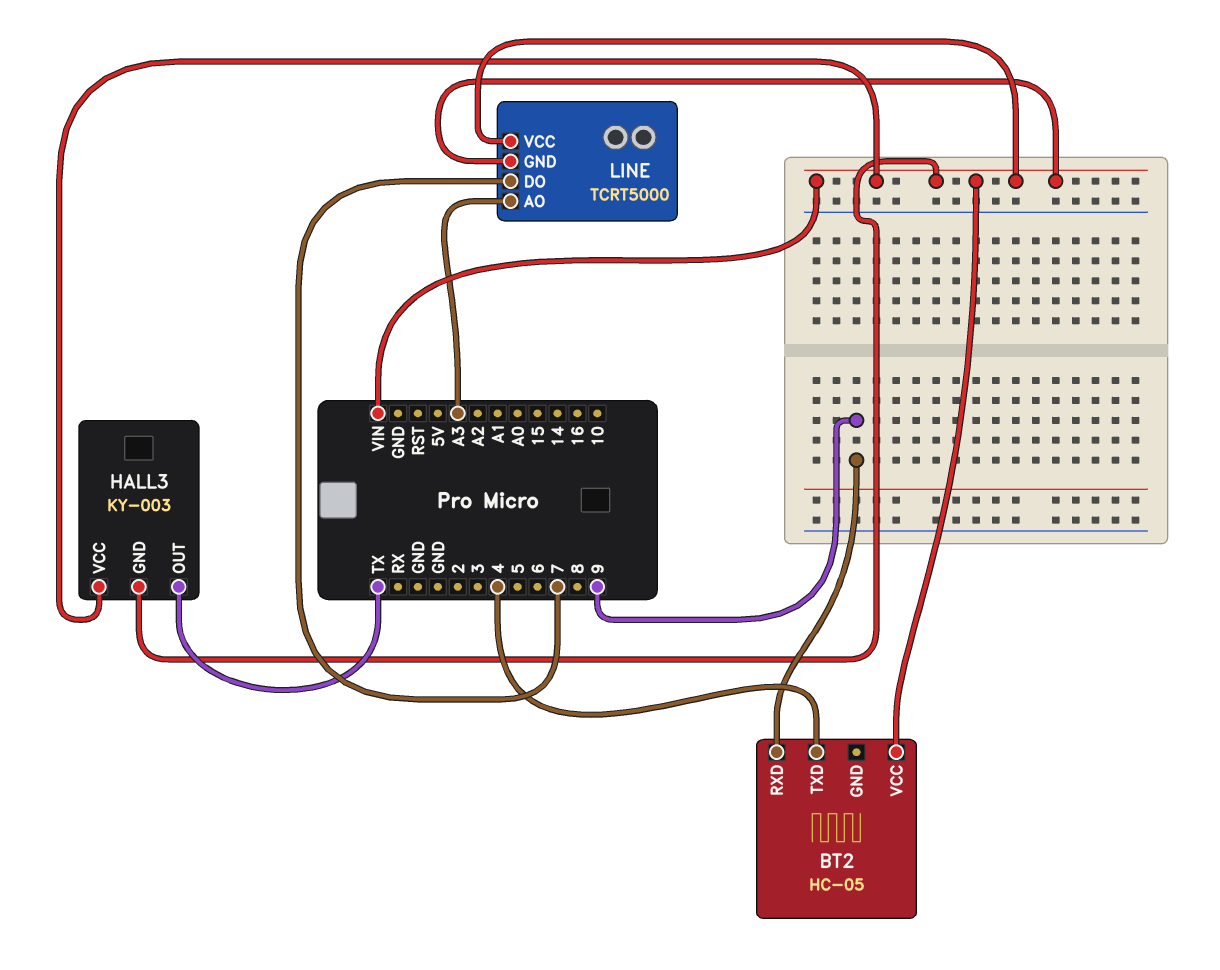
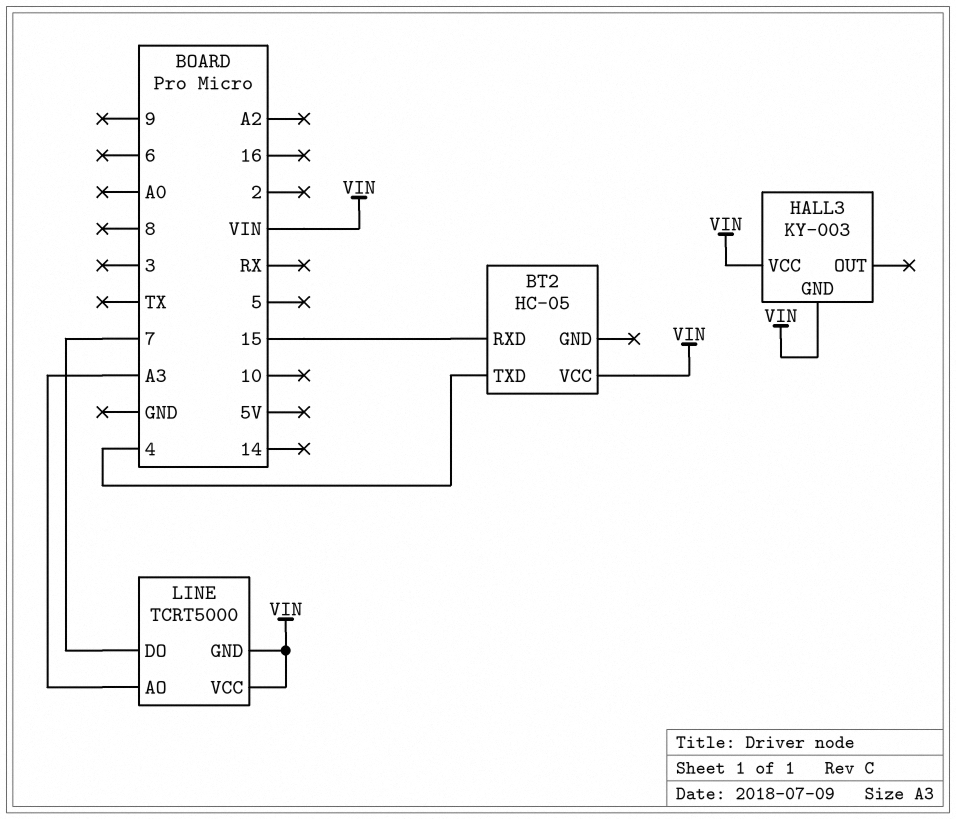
BT2 pin RXD: 9 -> 15
HALL3 pin OUT: TX -> none

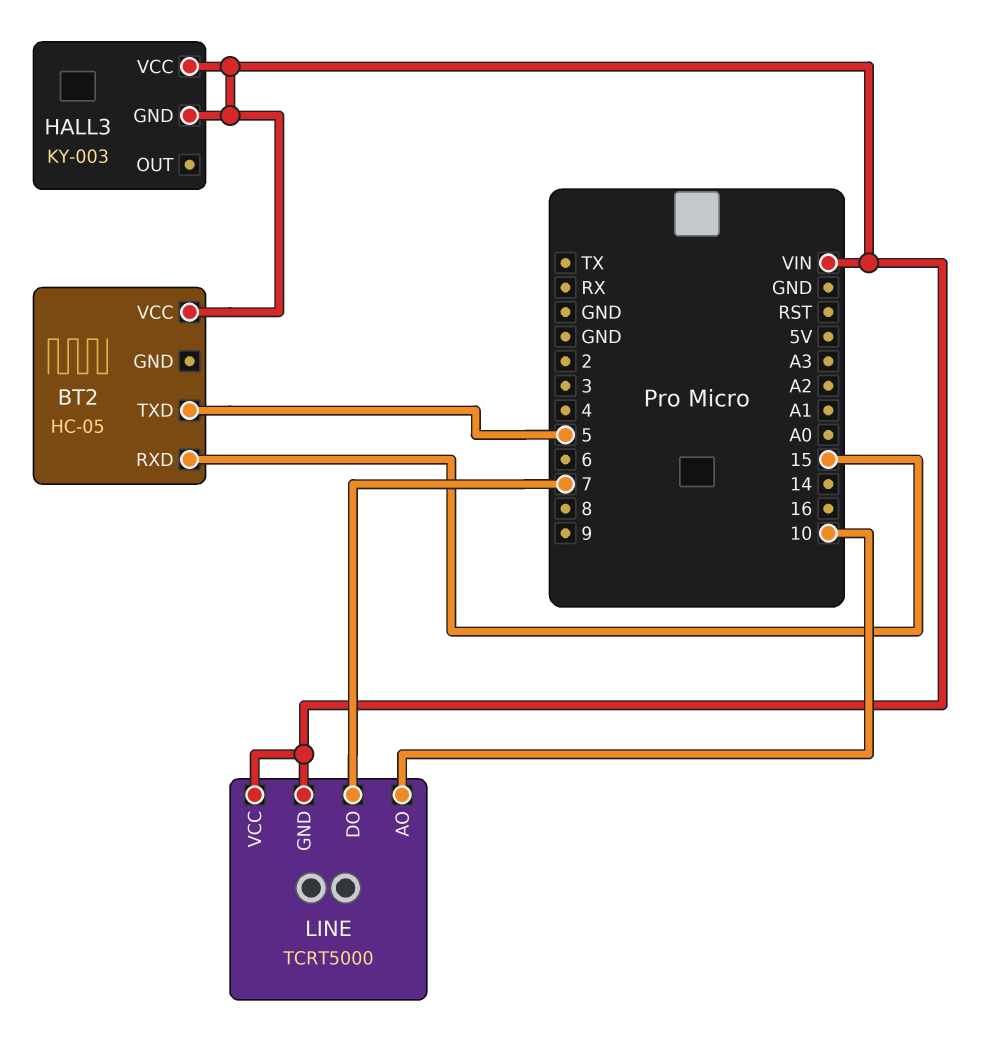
BT2 pin TXD: 4 -> 5
LINE pin AO: A3 -> 10

